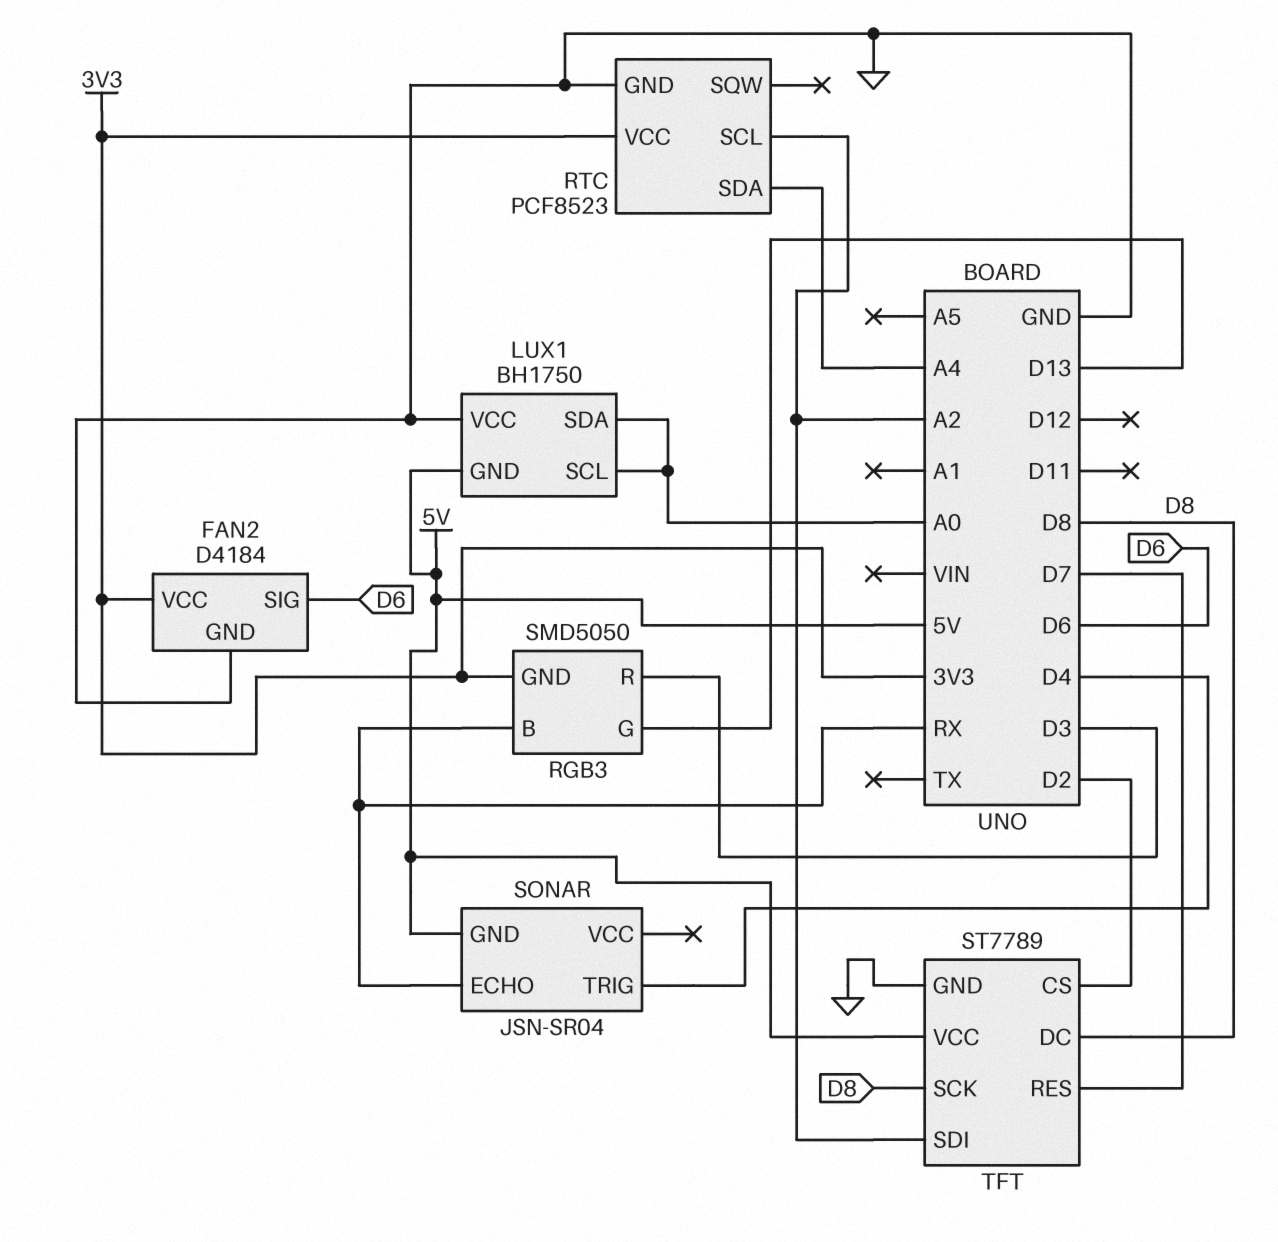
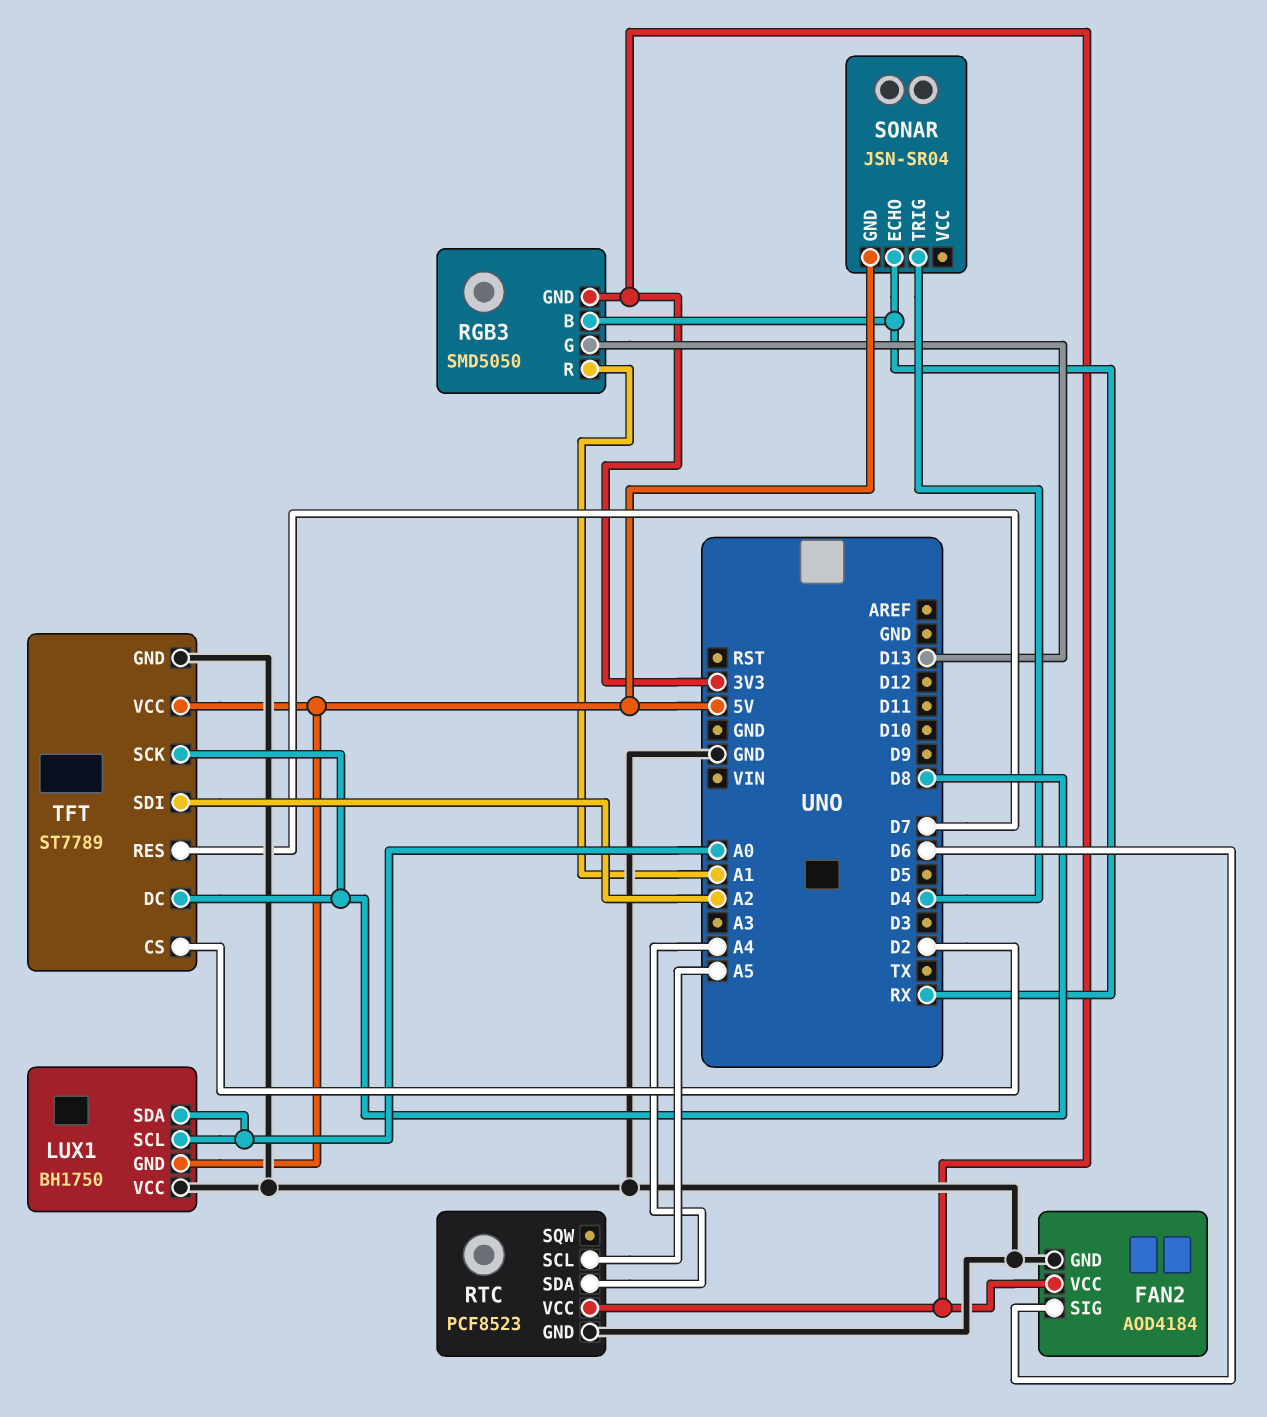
FAN2: D4184 -> AOD4184
RGB3 pin R: D3 -> A1
RTC pin SCL: A2 -> A5

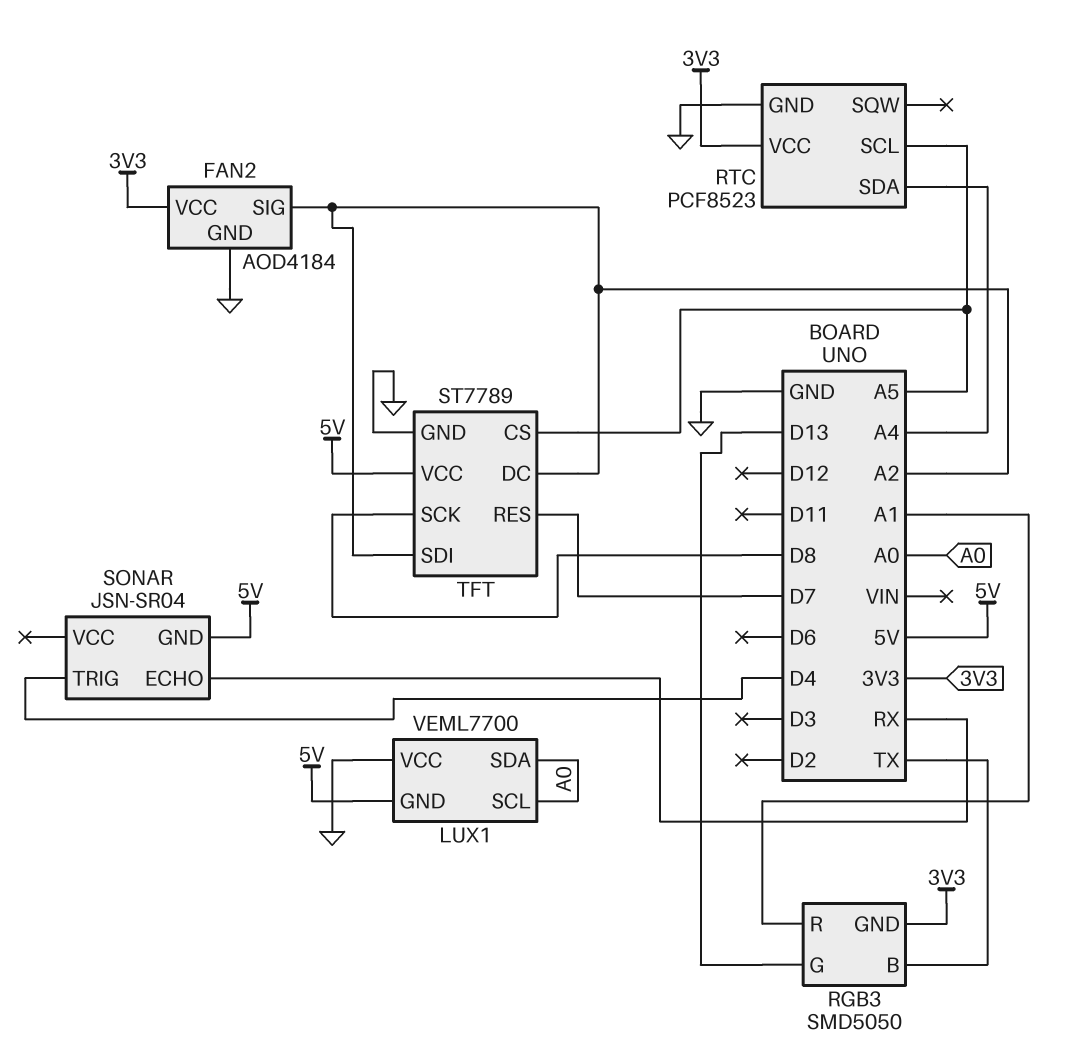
FAN2 pin SIG: D6 -> A2
LUX1: BH1750 -> VEML7700
RGB3 pin B: RX -> TX
TFT pin CS: D2 -> A5
TFT pin DC: D8 -> A2

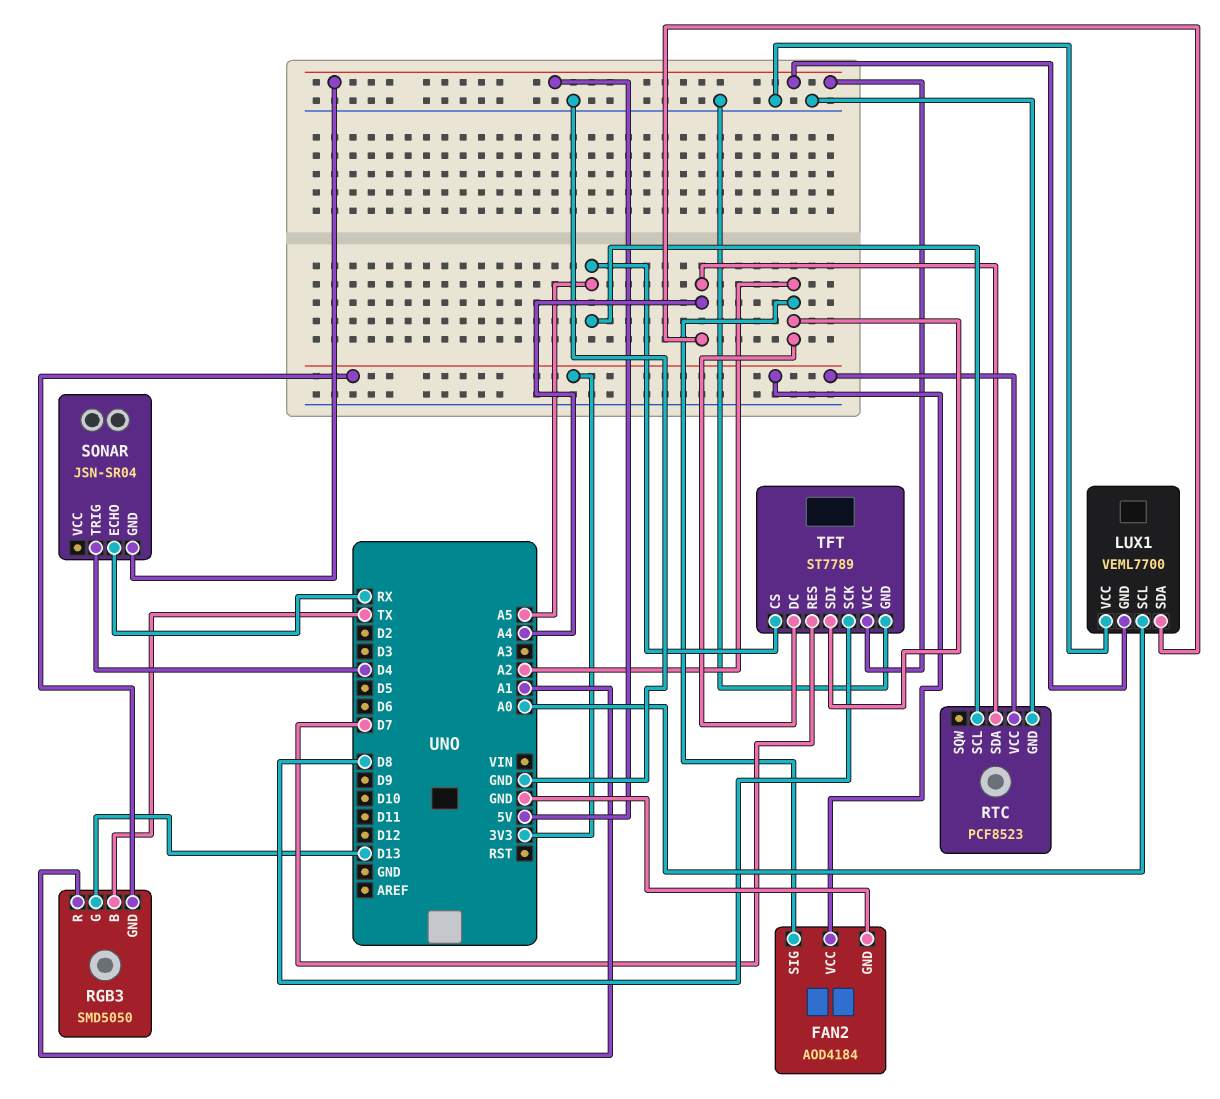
LUX1 pin SDA: A0 -> A4

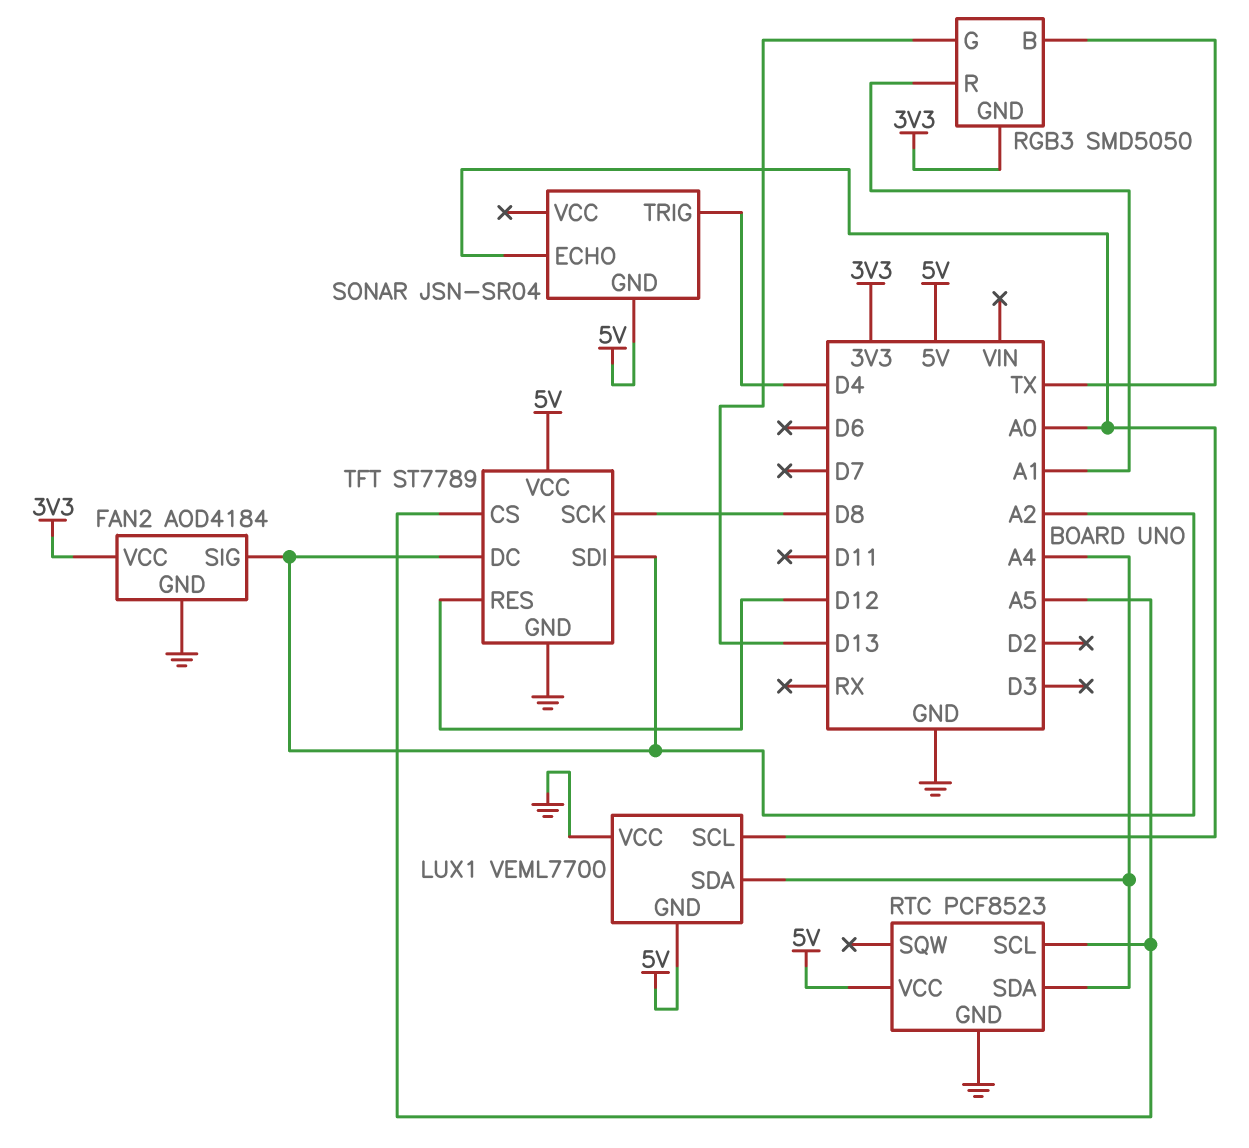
RTC pin VCC: 3V3 -> 5V
SONAR pin ECHO: RX -> A0
TFT pin RES: D7 -> D12

